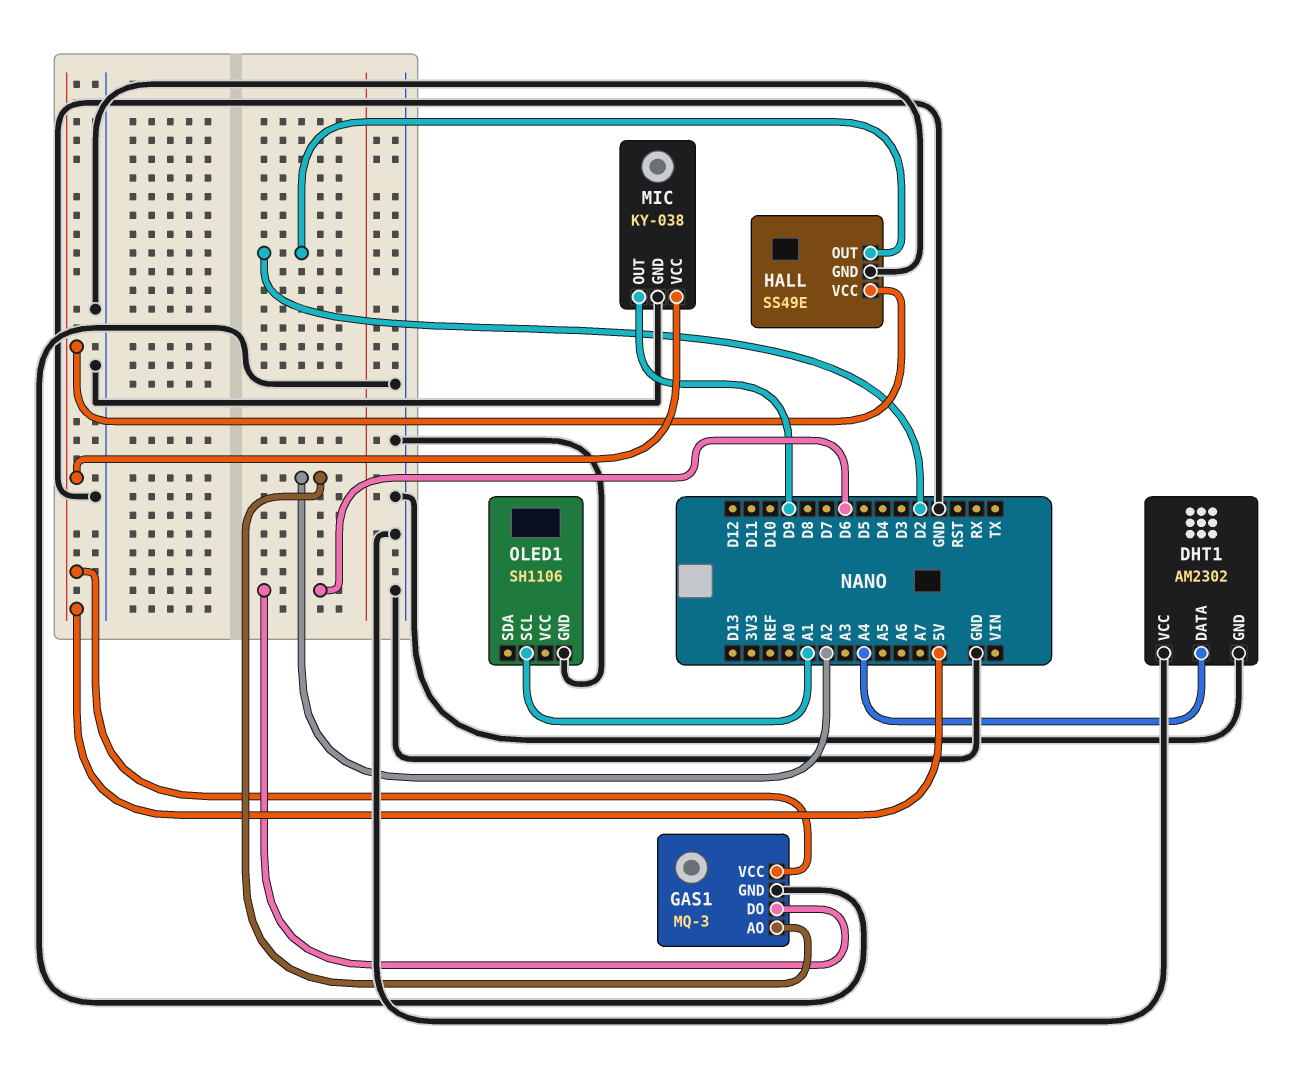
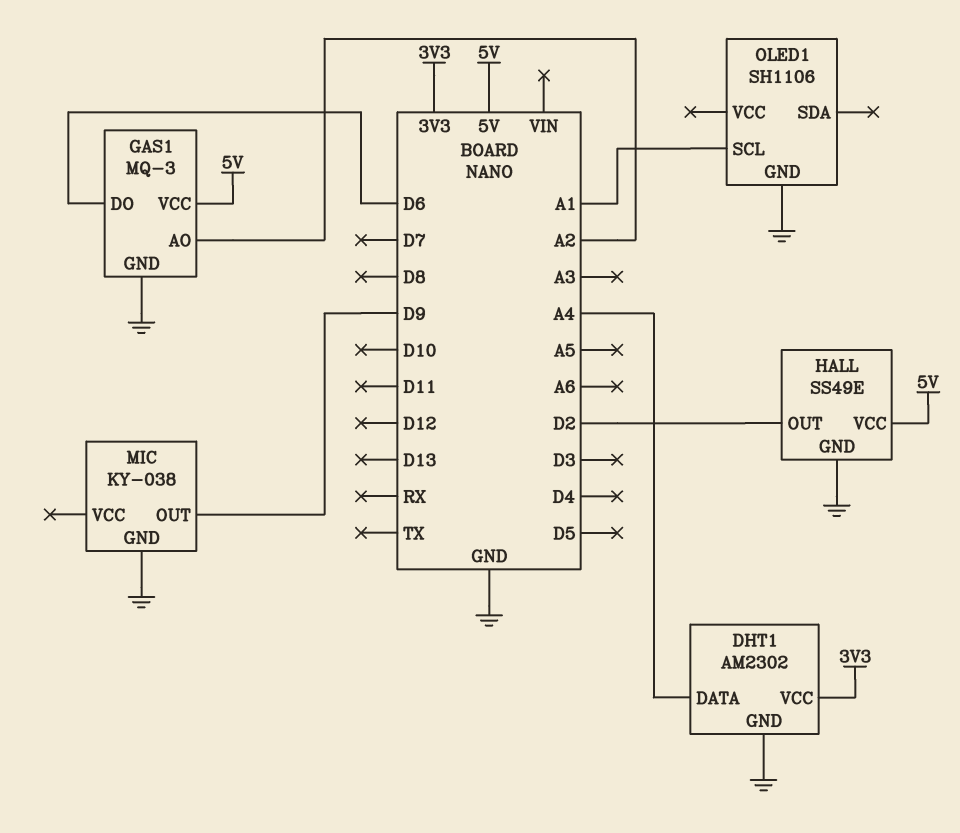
DHT1 pin VCC: GND -> 3V3
MIC pin VCC: 5V -> none

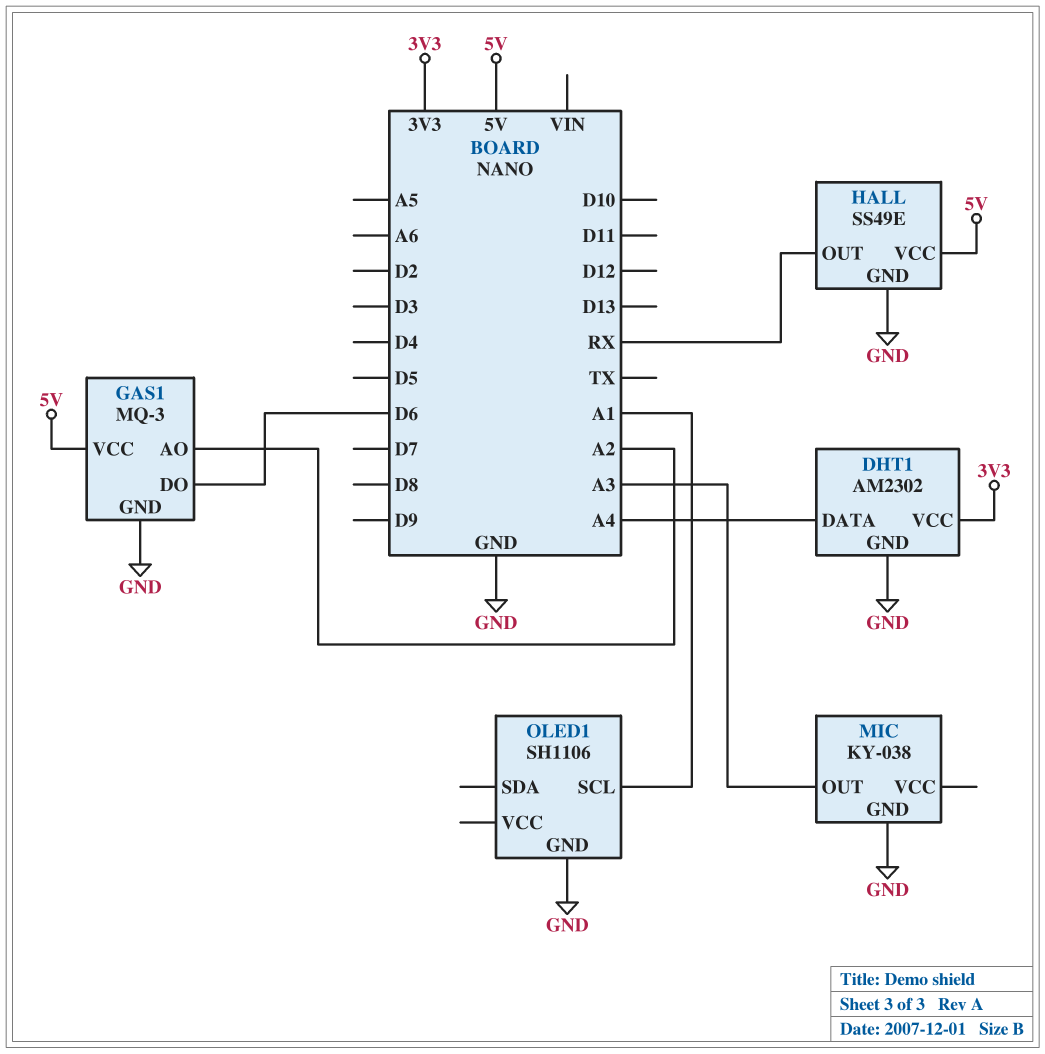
HALL pin OUT: D2 -> RX
MIC pin OUT: D9 -> A3

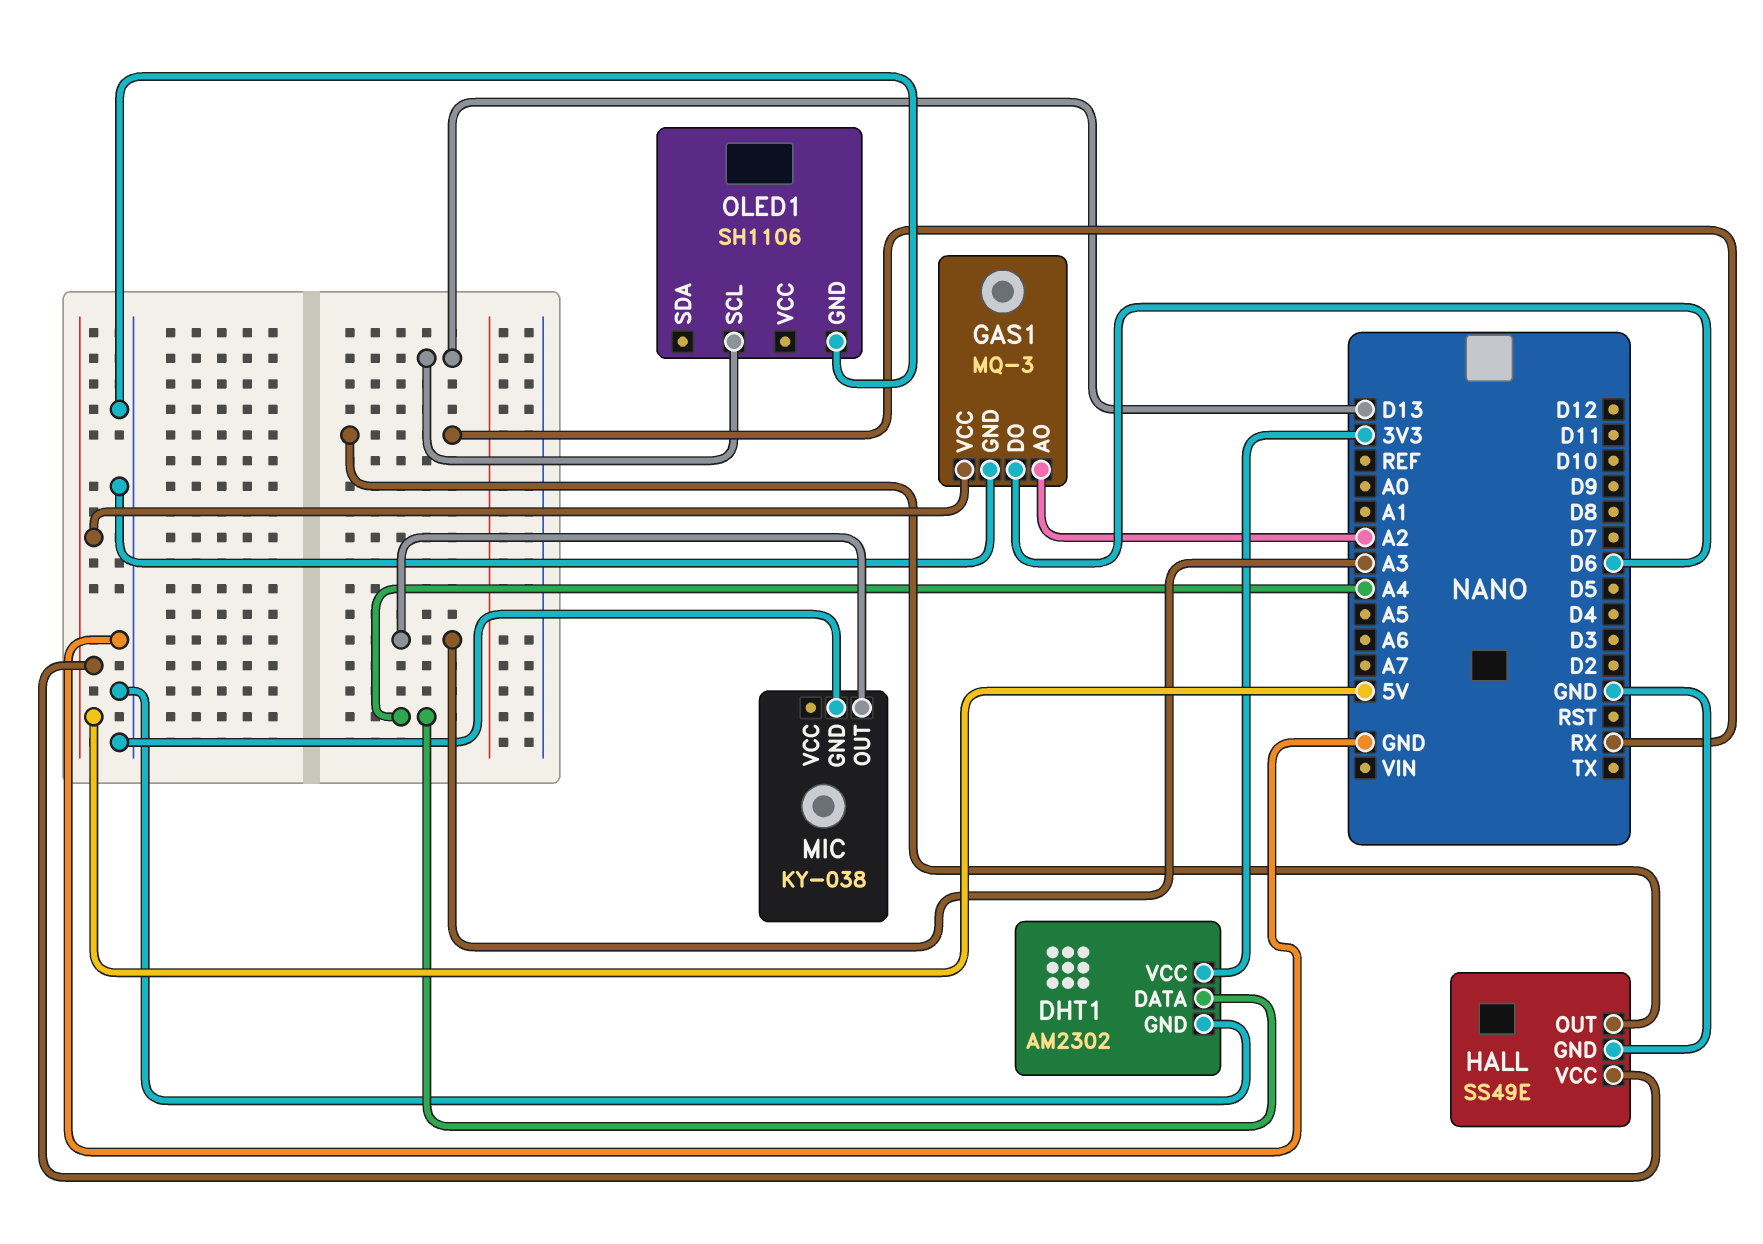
OLED1 pin SCL: A1 -> D13

